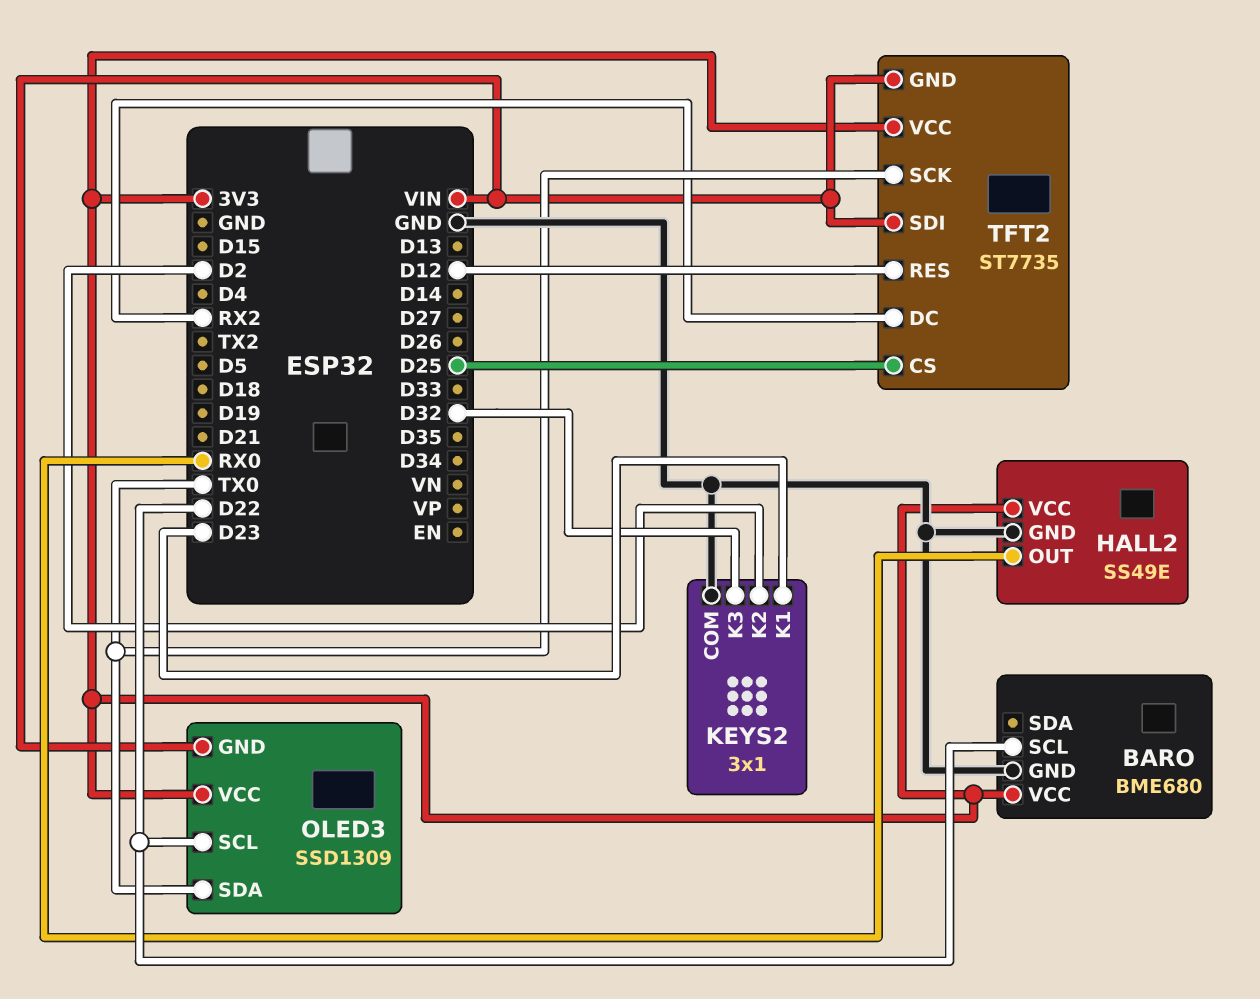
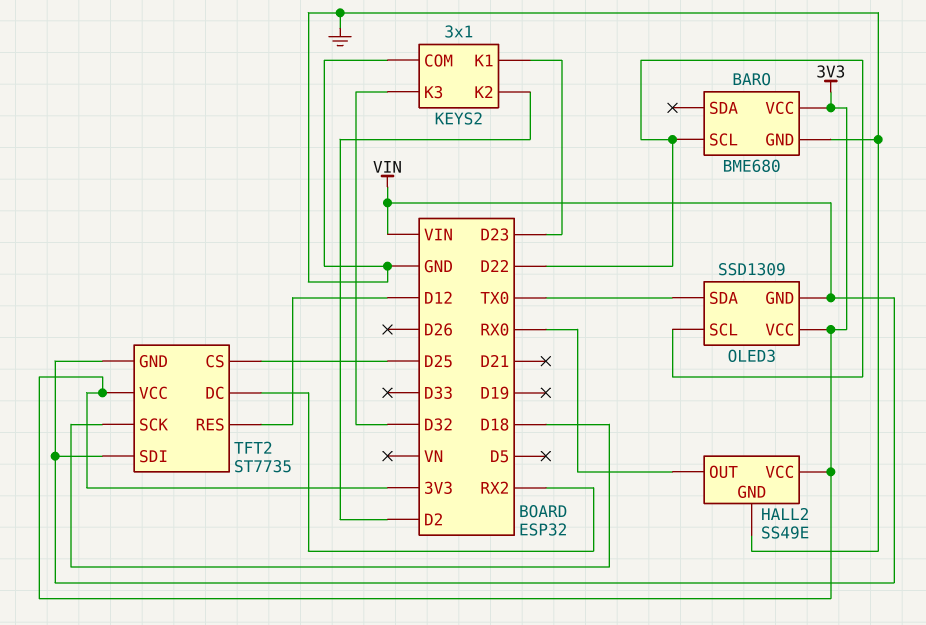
TFT2 pin SCK: TX0 -> D18

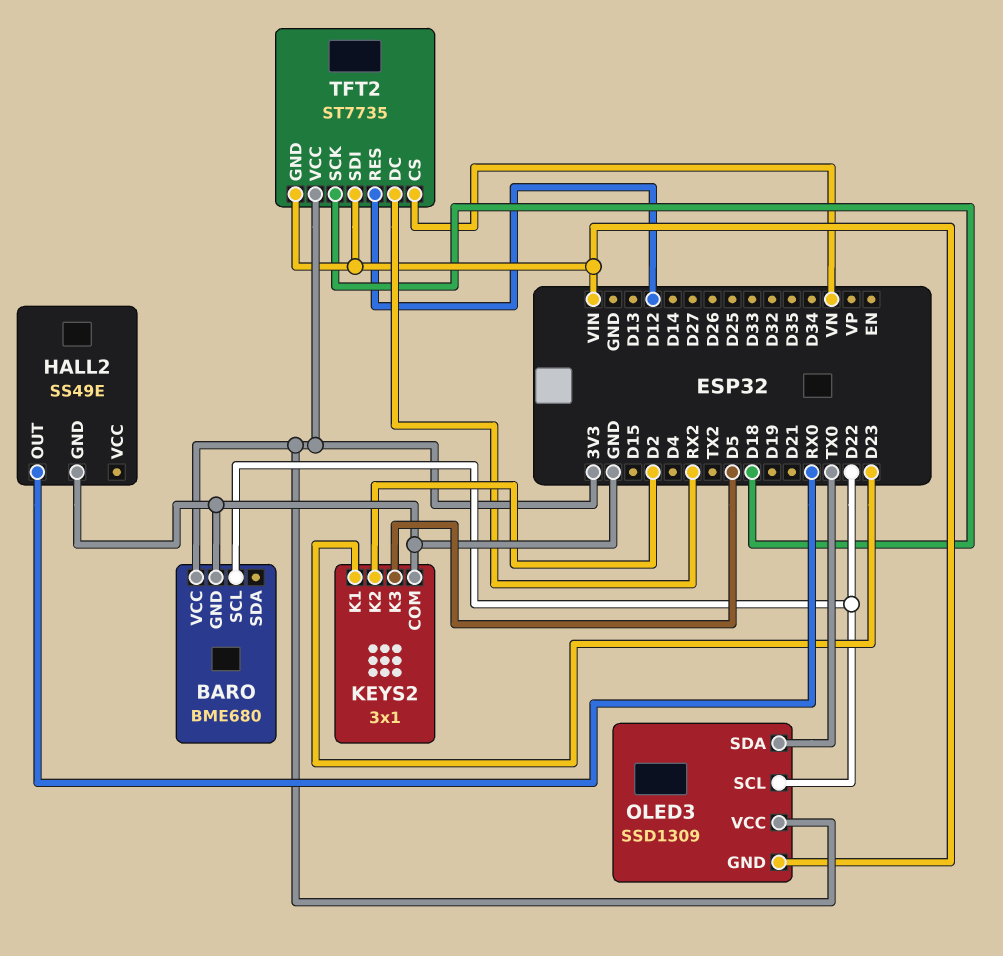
HALL2 pin VCC: 3V3 -> none
KEYS2 pin K3: D32 -> D5
TFT2 pin CS: D25 -> VN

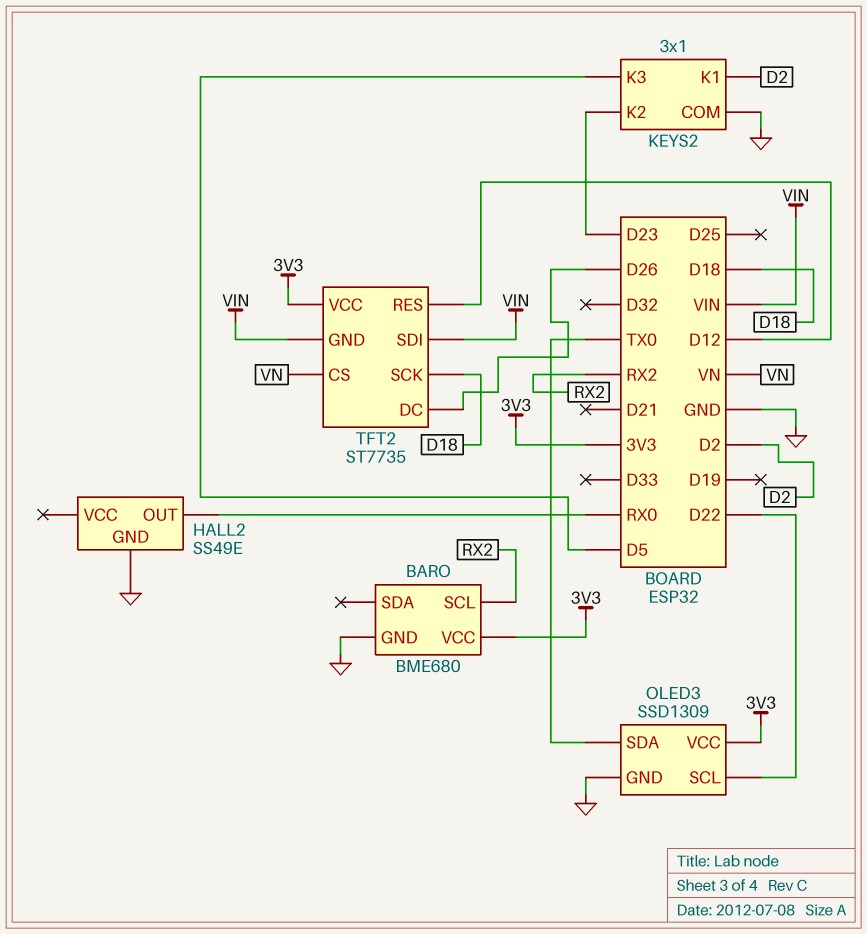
BARO pin SCL: D22 -> RX2
KEYS2 pin K1: D23 -> D2
KEYS2 pin K2: D2 -> D23
OLED3 pin GND: VIN -> GND
TFT2 pin DC: RX2 -> D26

